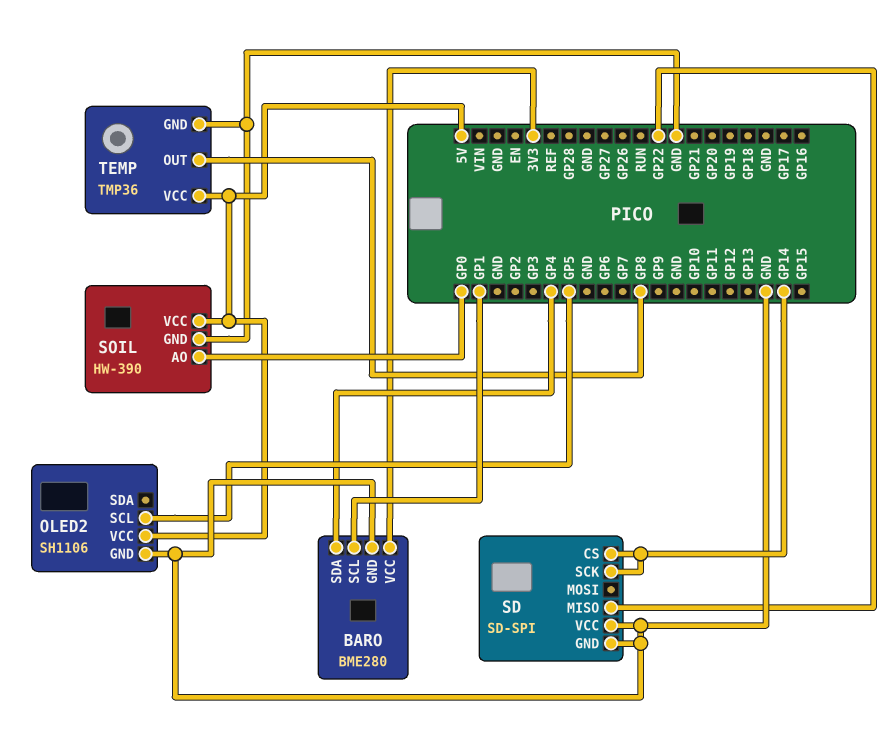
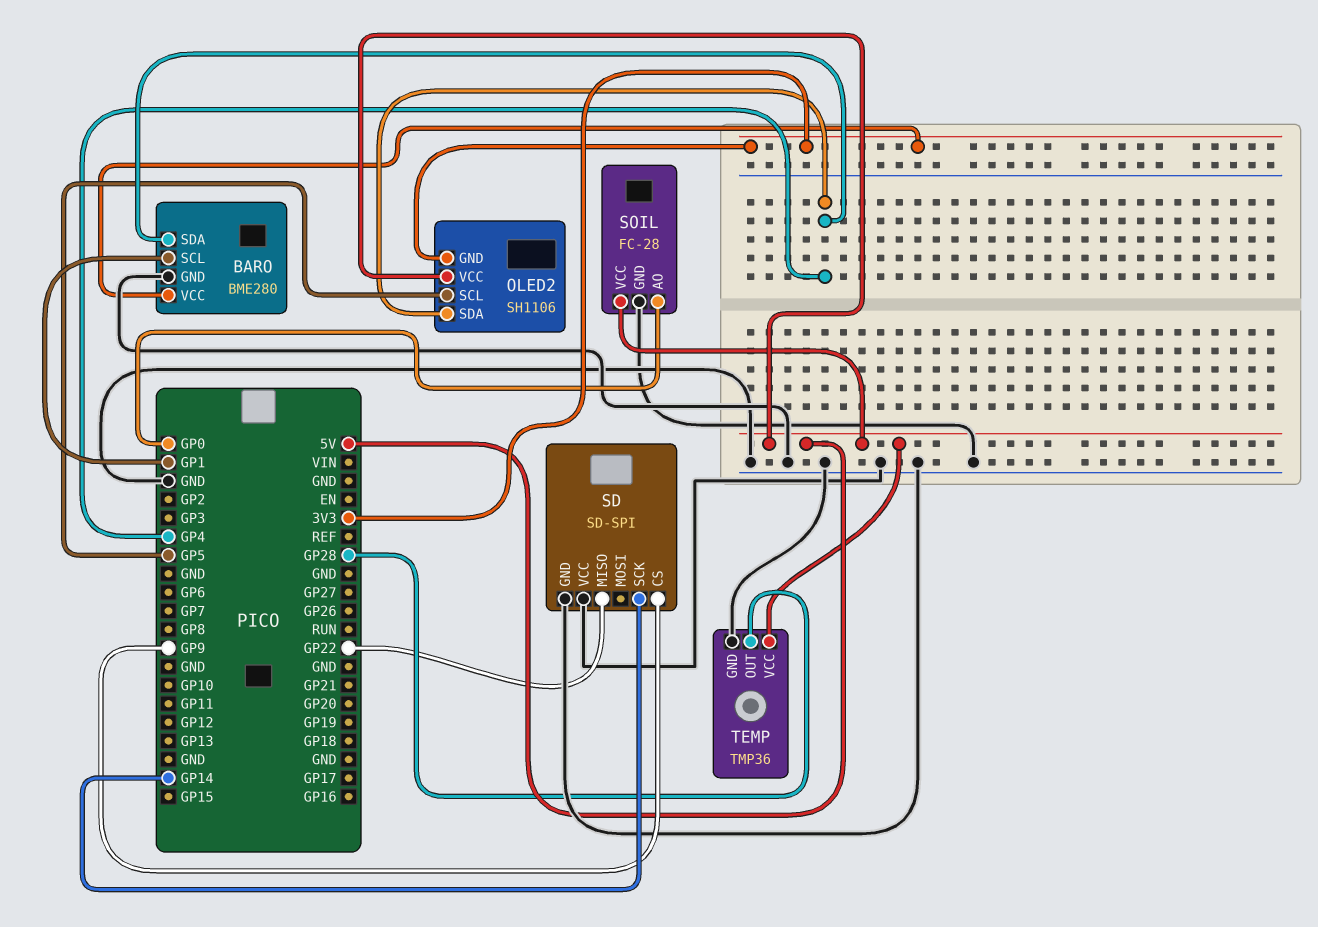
OLED2 pin GND: GND -> 3V3
OLED2 pin SDA: none -> GP4
SD pin CS: GP14 -> GP9
SOIL: HW-390 -> FC-28
TEMP pin OUT: GP8 -> GP28

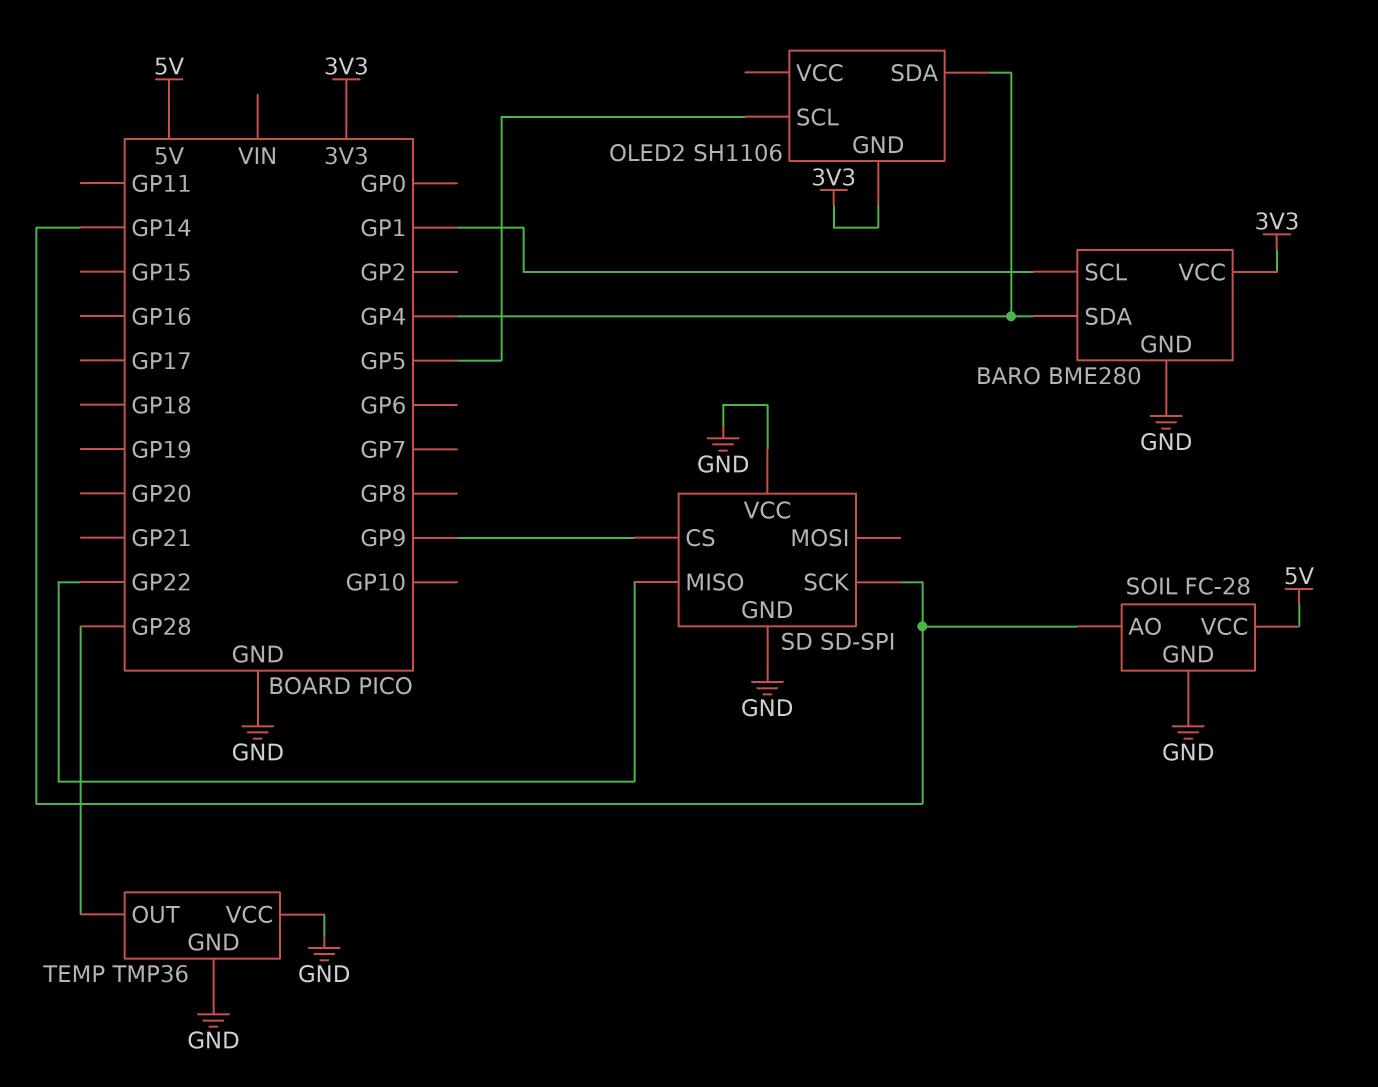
OLED2 pin VCC: 5V -> none
SOIL pin AO: GP0 -> GP14
TEMP pin VCC: 5V -> GND

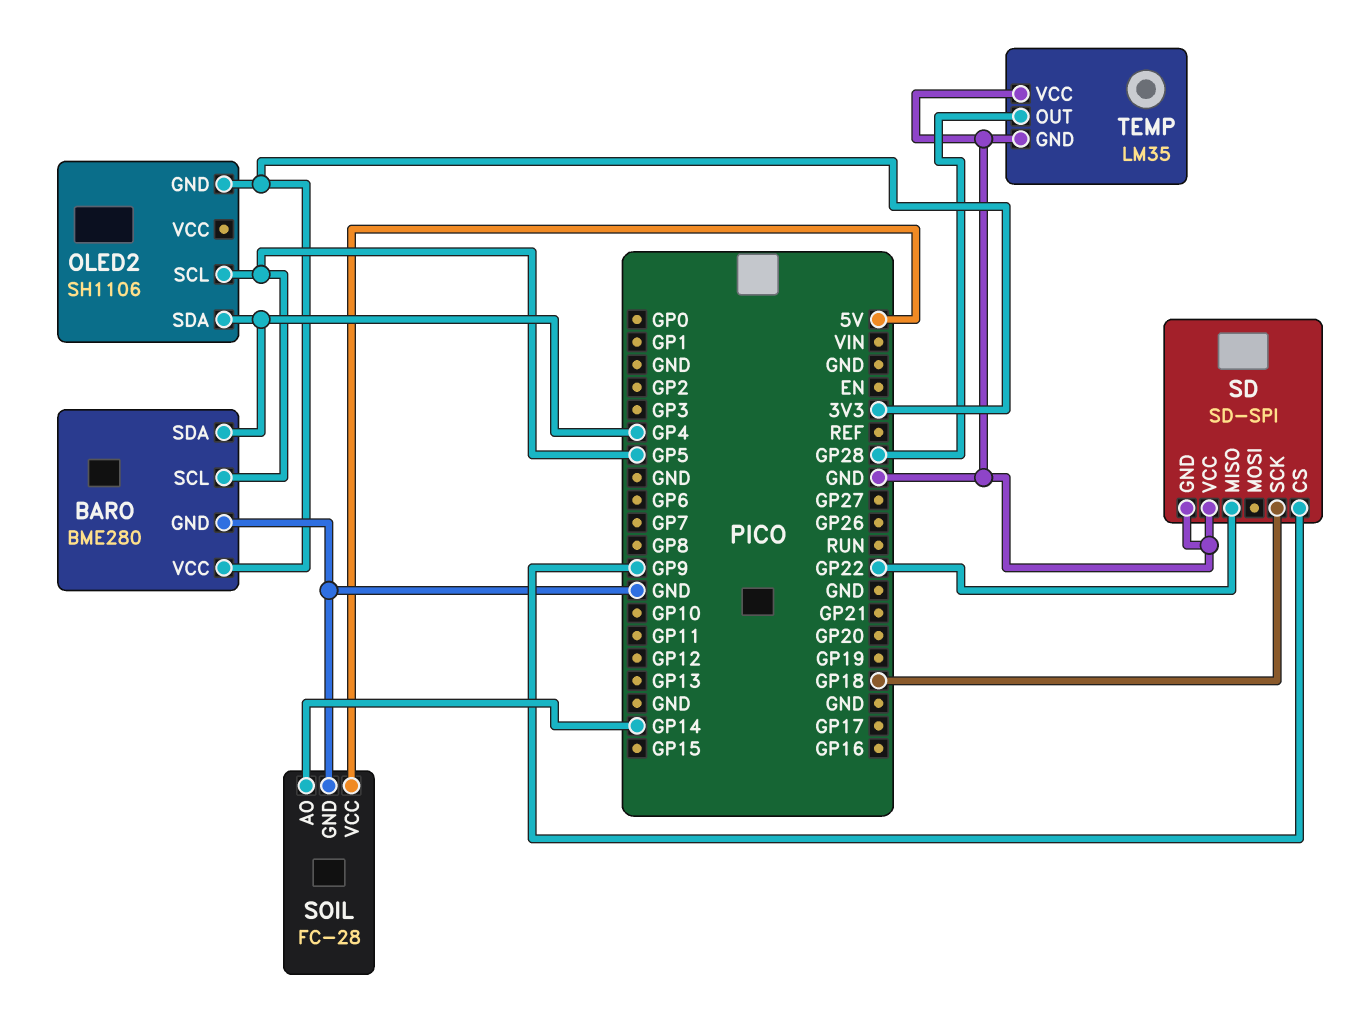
BARO pin SCL: GP1 -> GP5
SD pin SCK: GP14 -> GP18
TEMP: TMP36 -> LM35

